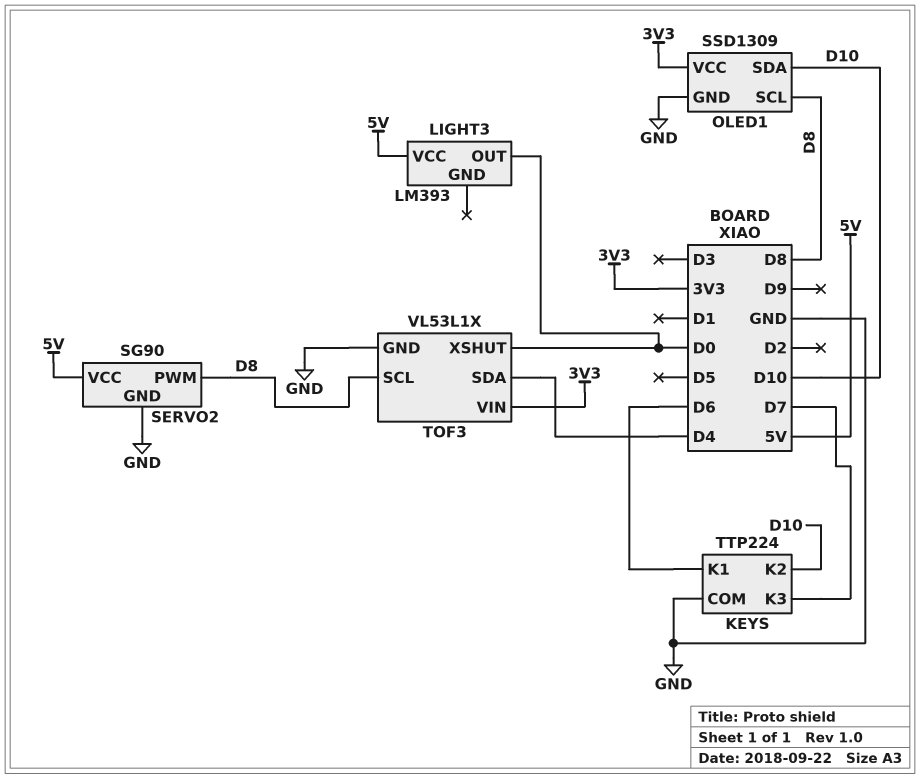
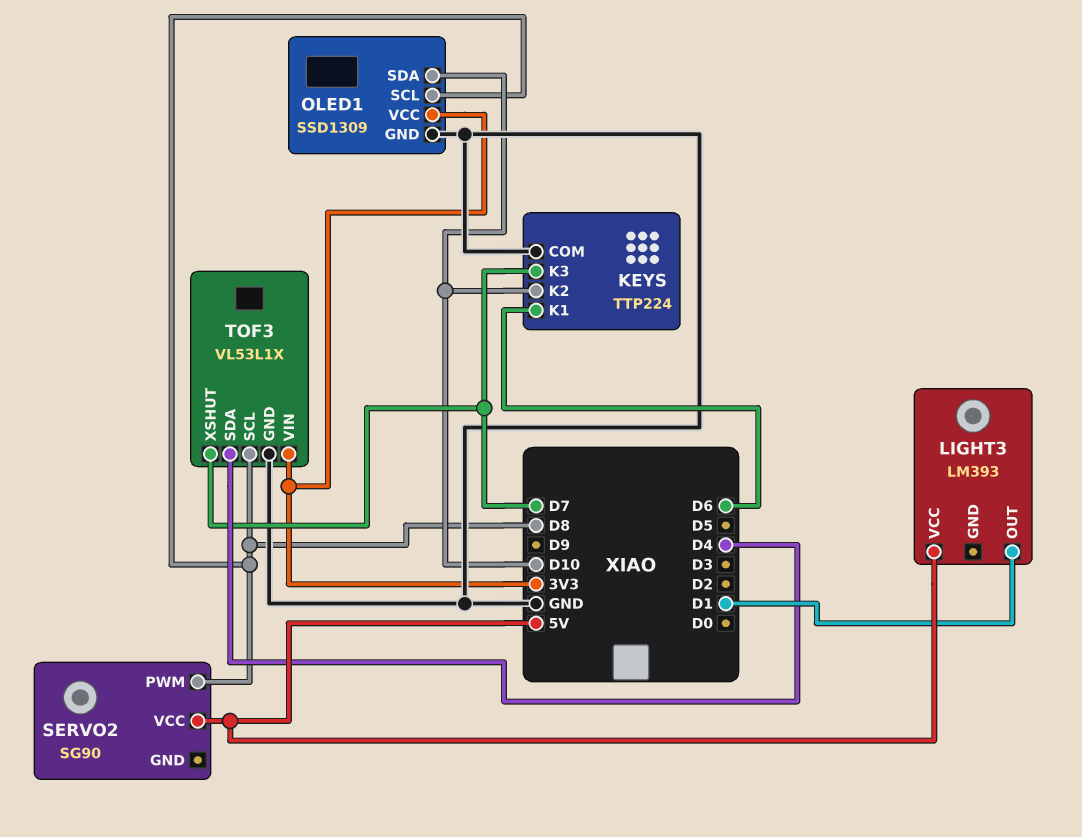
LIGHT3 pin OUT: D0 -> D1
SERVO2 pin GND: GND -> none
TOF3 pin XSHUT: D0 -> D7

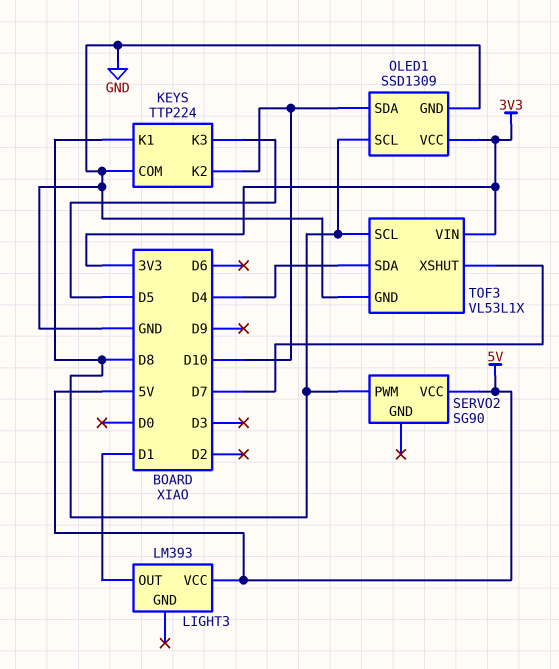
KEYS pin K1: D6 -> D8
KEYS pin K3: D7 -> D5

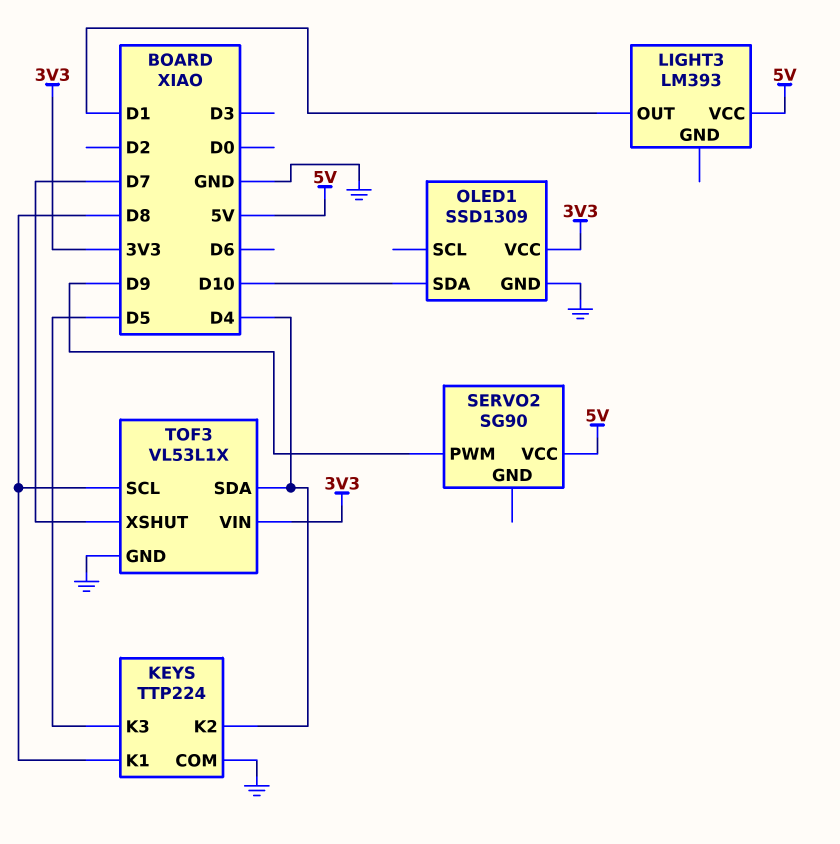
KEYS pin K2: D10 -> D4
OLED1 pin SCL: D8 -> none
SERVO2 pin PWM: D8 -> D9

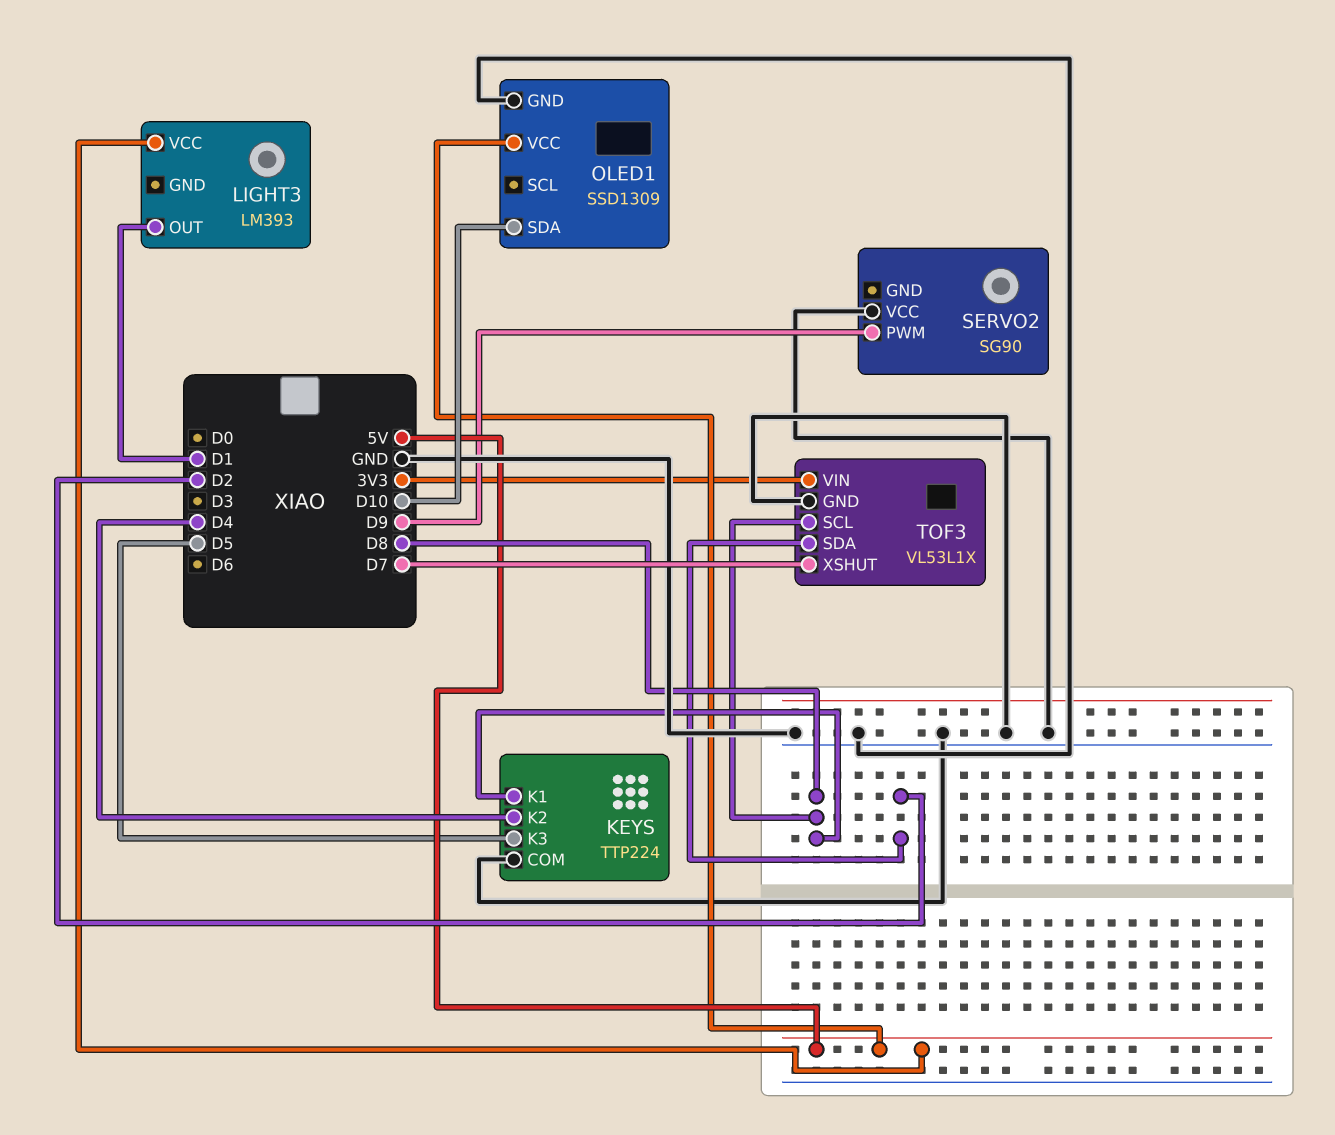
OLED1 pin VCC: 3V3 -> 5V
SERVO2 pin VCC: 5V -> GND
TOF3 pin SDA: D4 -> D2

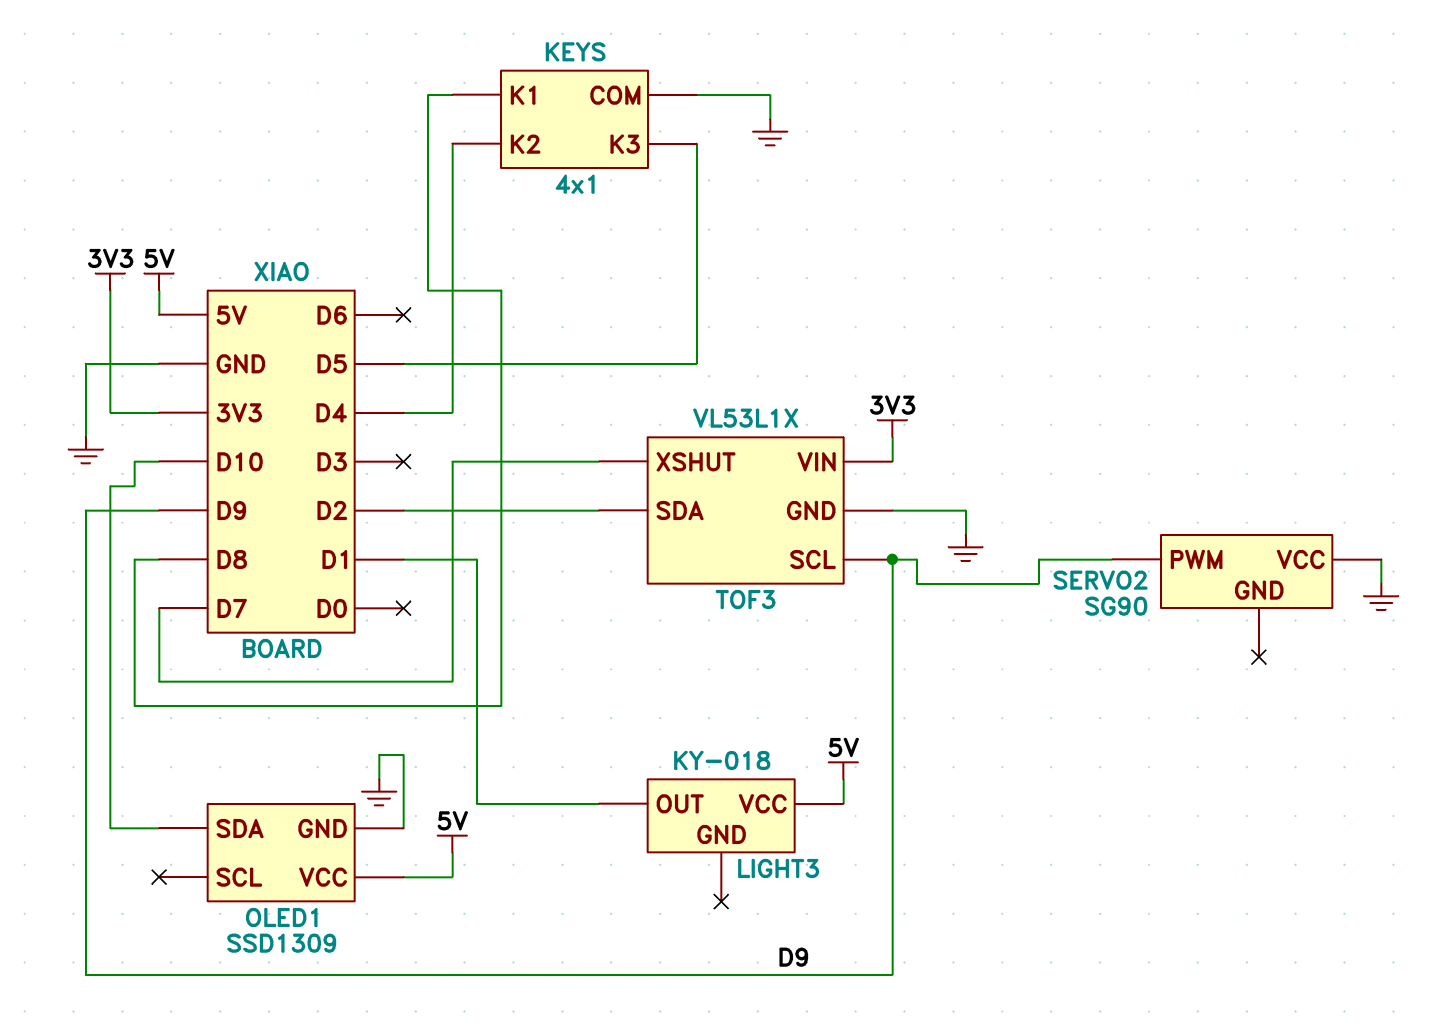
KEYS: TTP224 -> 4x1
LIGHT3: LM393 -> KY-018
TOF3 pin SCL: D8 -> D9

